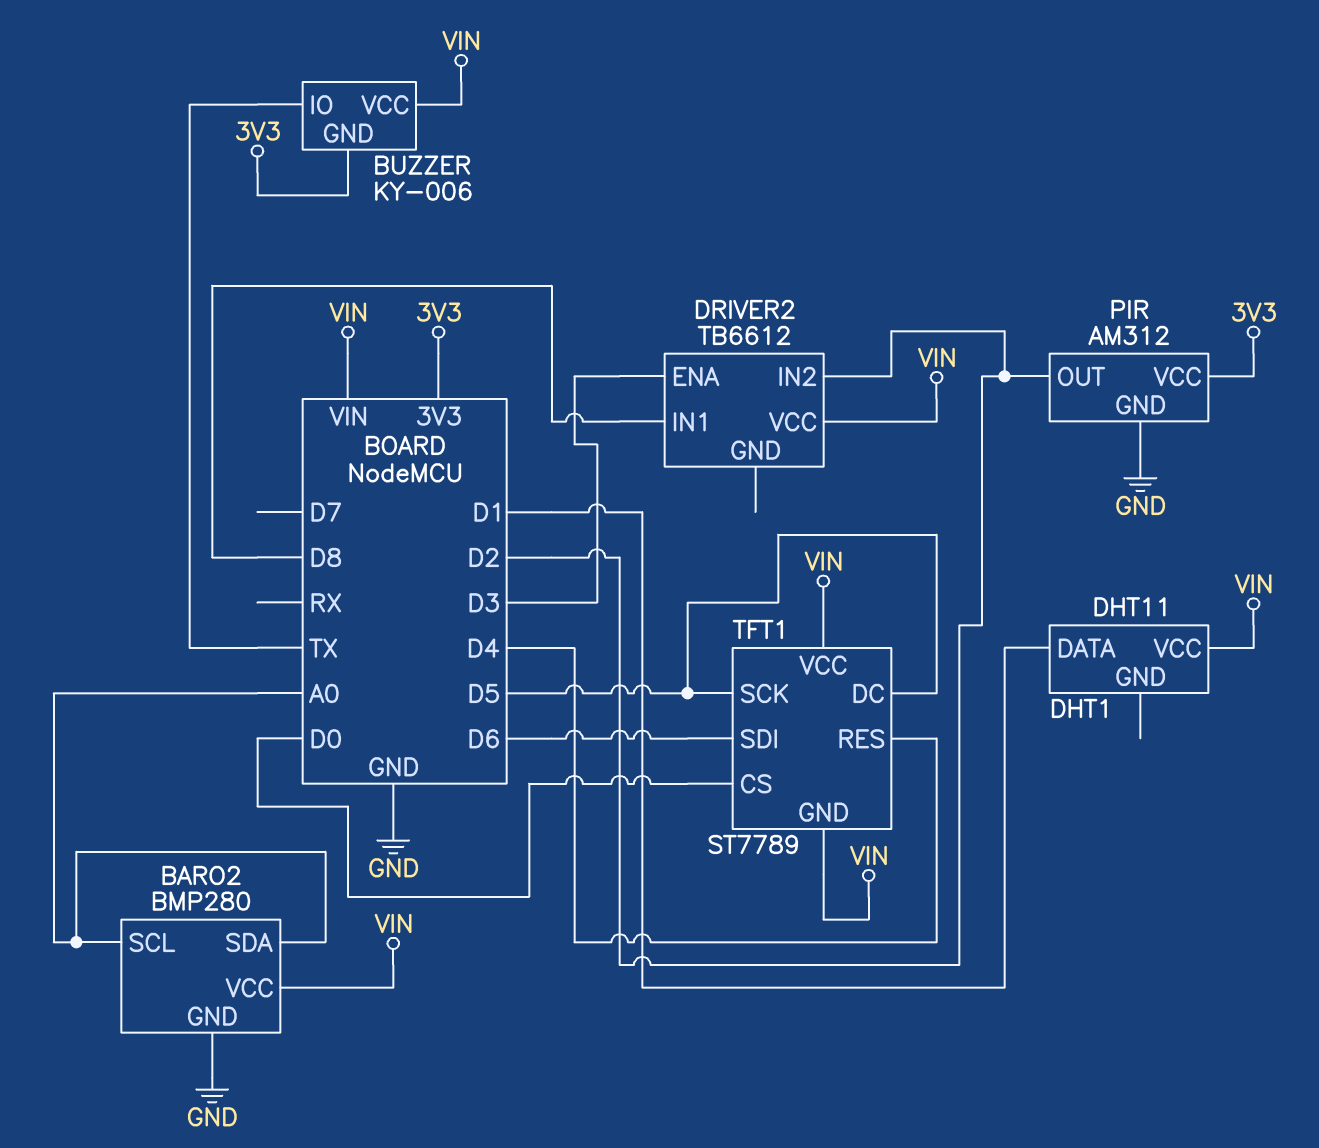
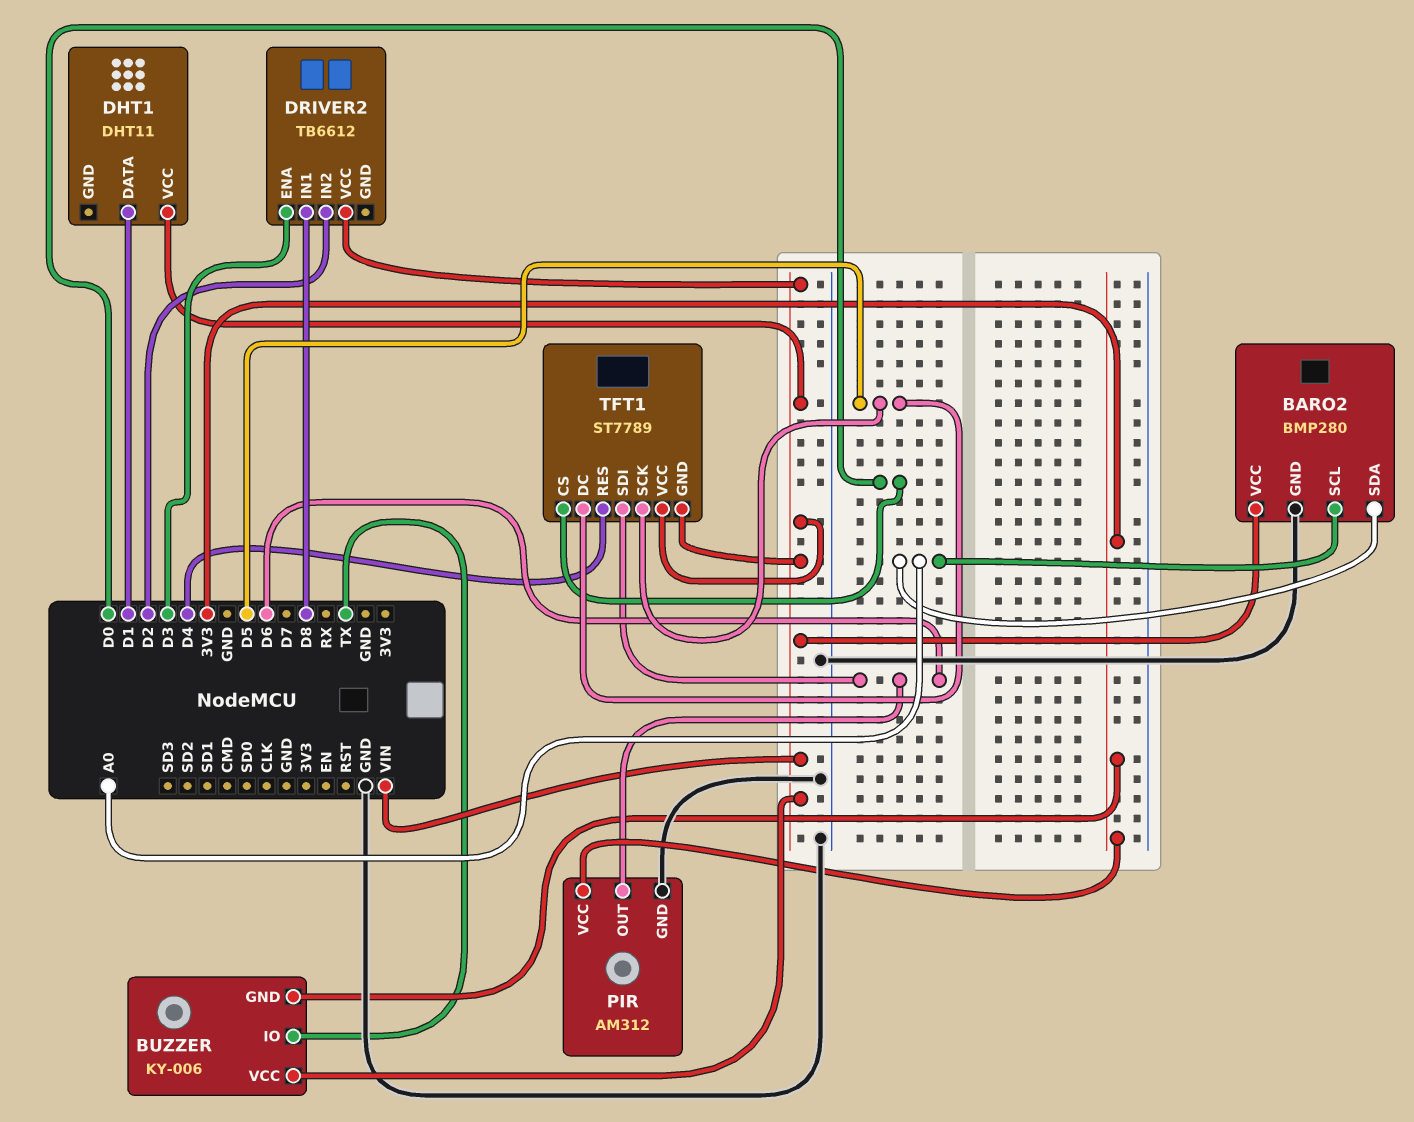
PIR pin OUT: D2 -> D6

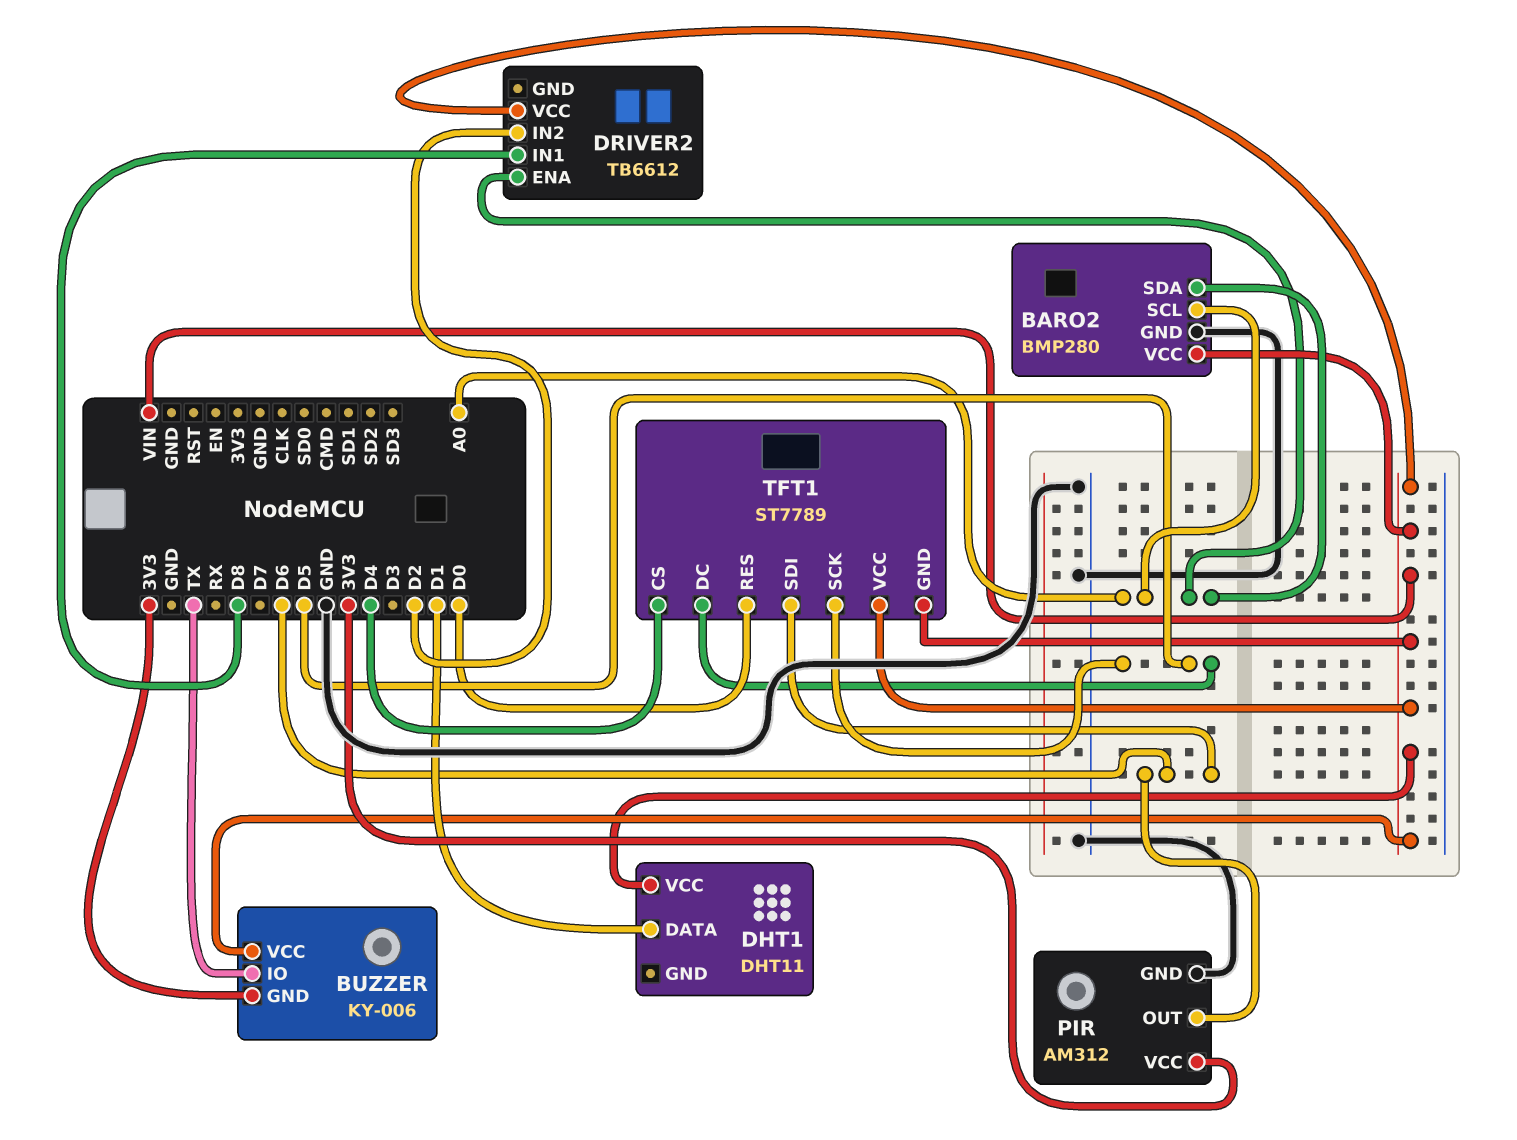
DRIVER2 pin ENA: D3 -> A0
TFT1 pin CS: D0 -> D4
TFT1 pin RES: D4 -> D0

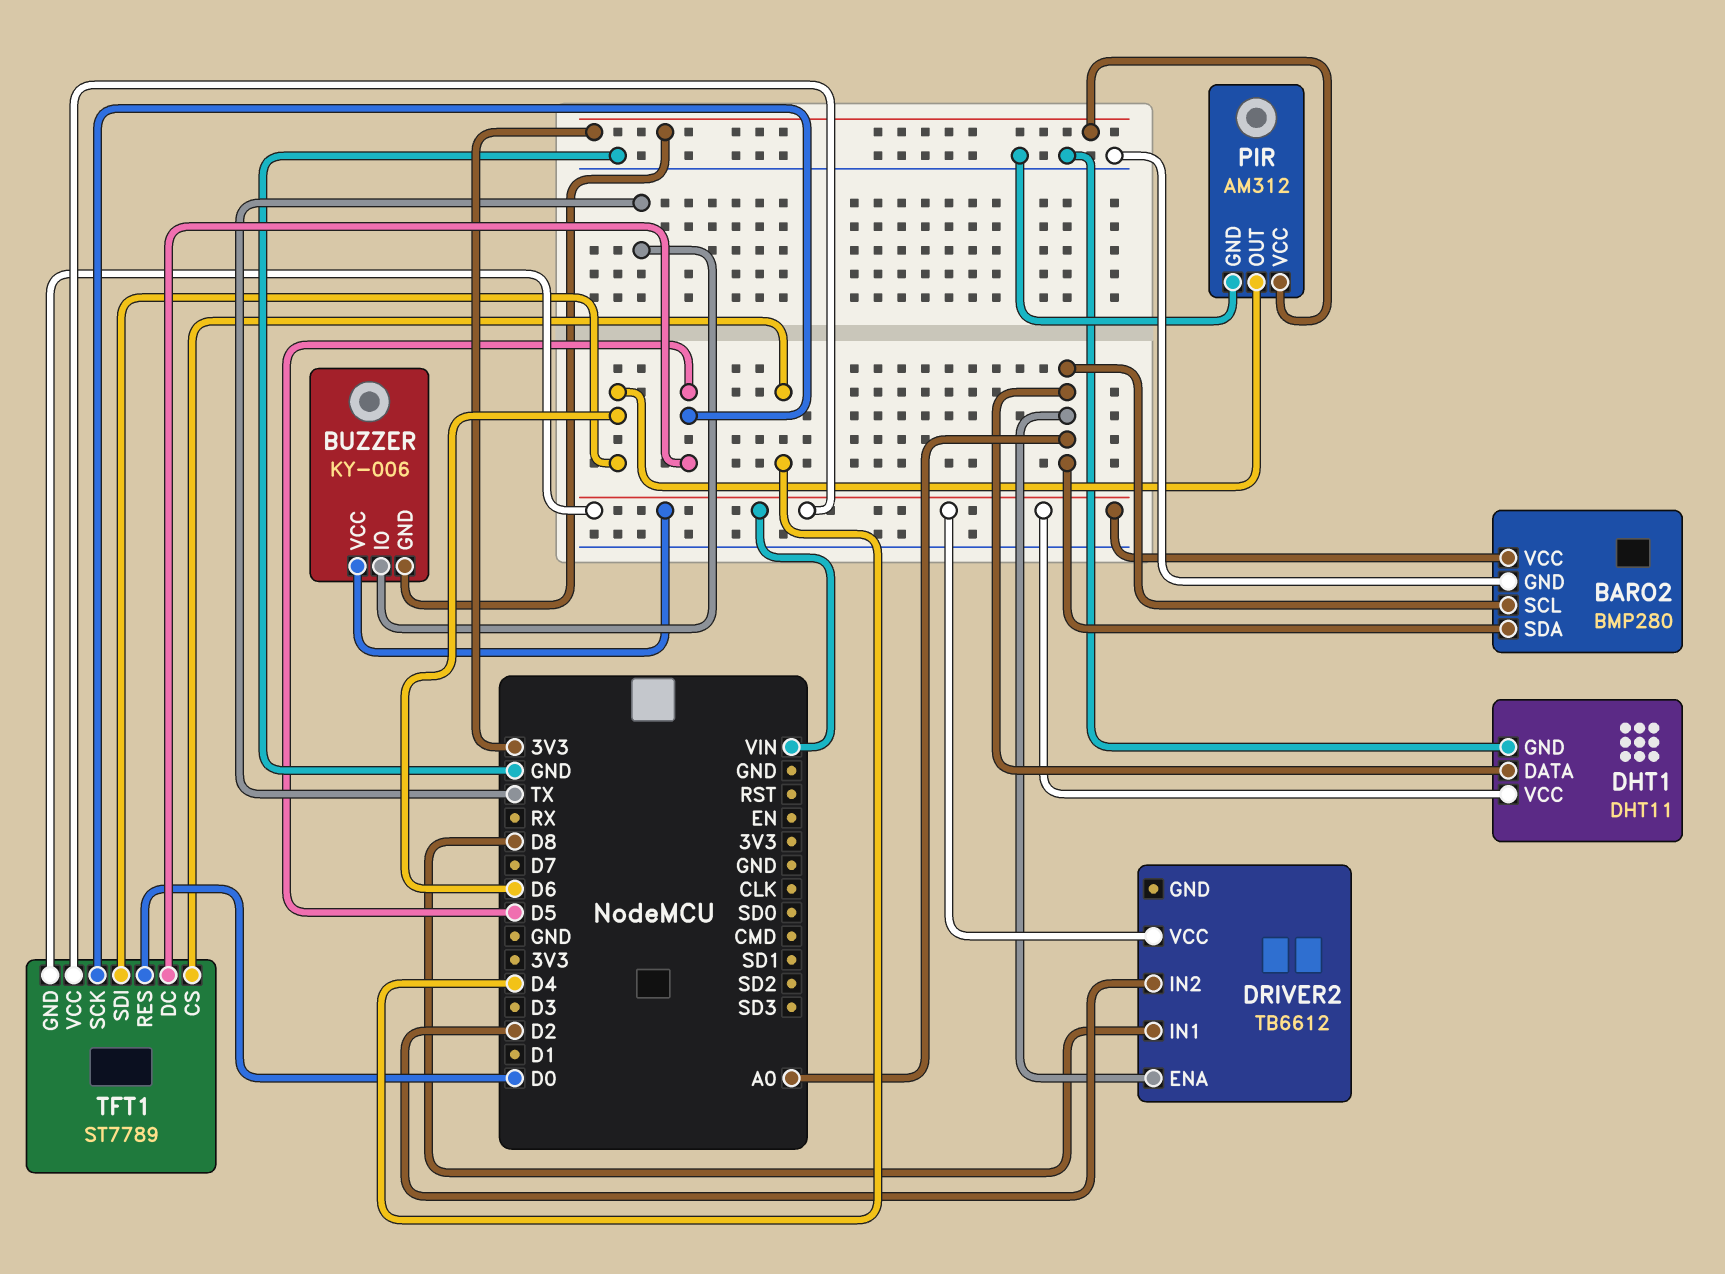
DHT1 pin DATA: D1 -> A0
DHT1 pin GND: none -> GND

